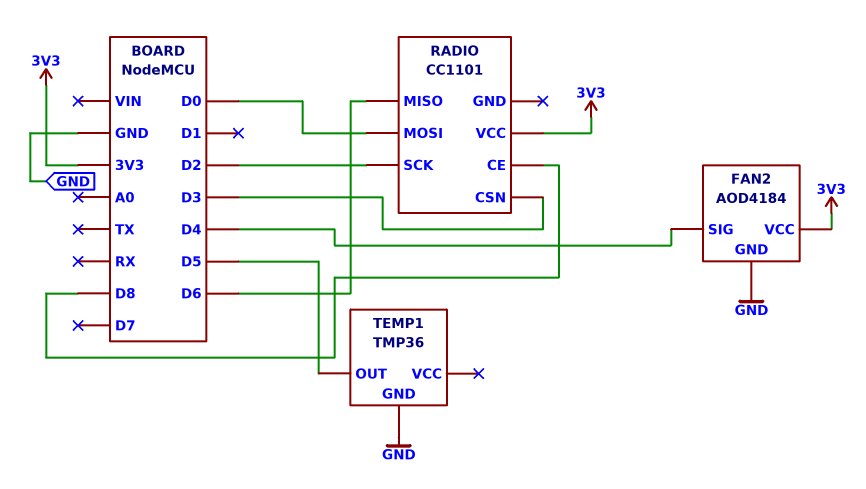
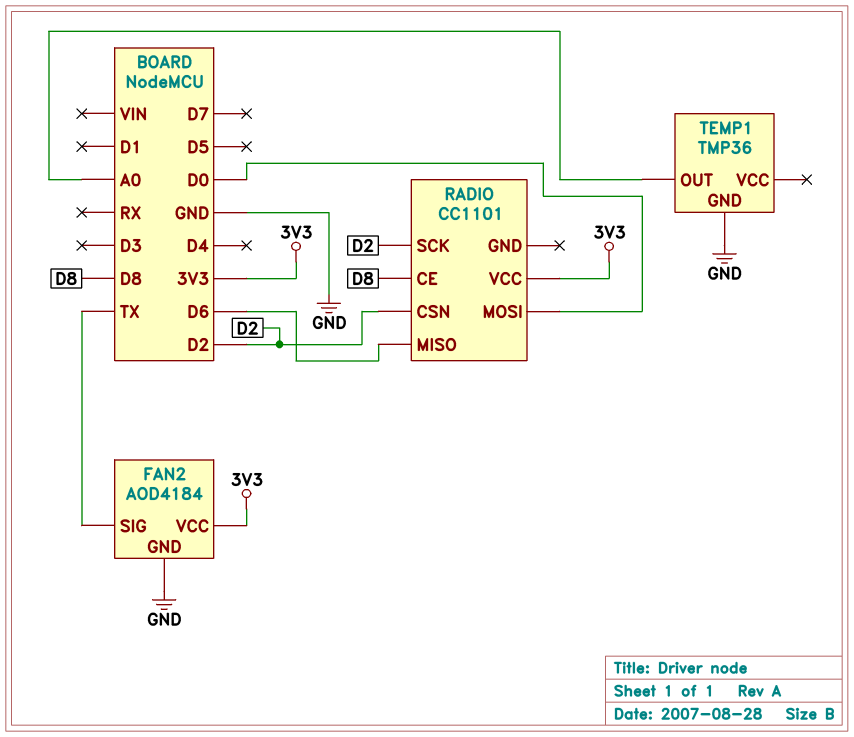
FAN2 pin SIG: D4 -> TX
RADIO pin CSN: D3 -> D2
TEMP1 pin OUT: D5 -> A0

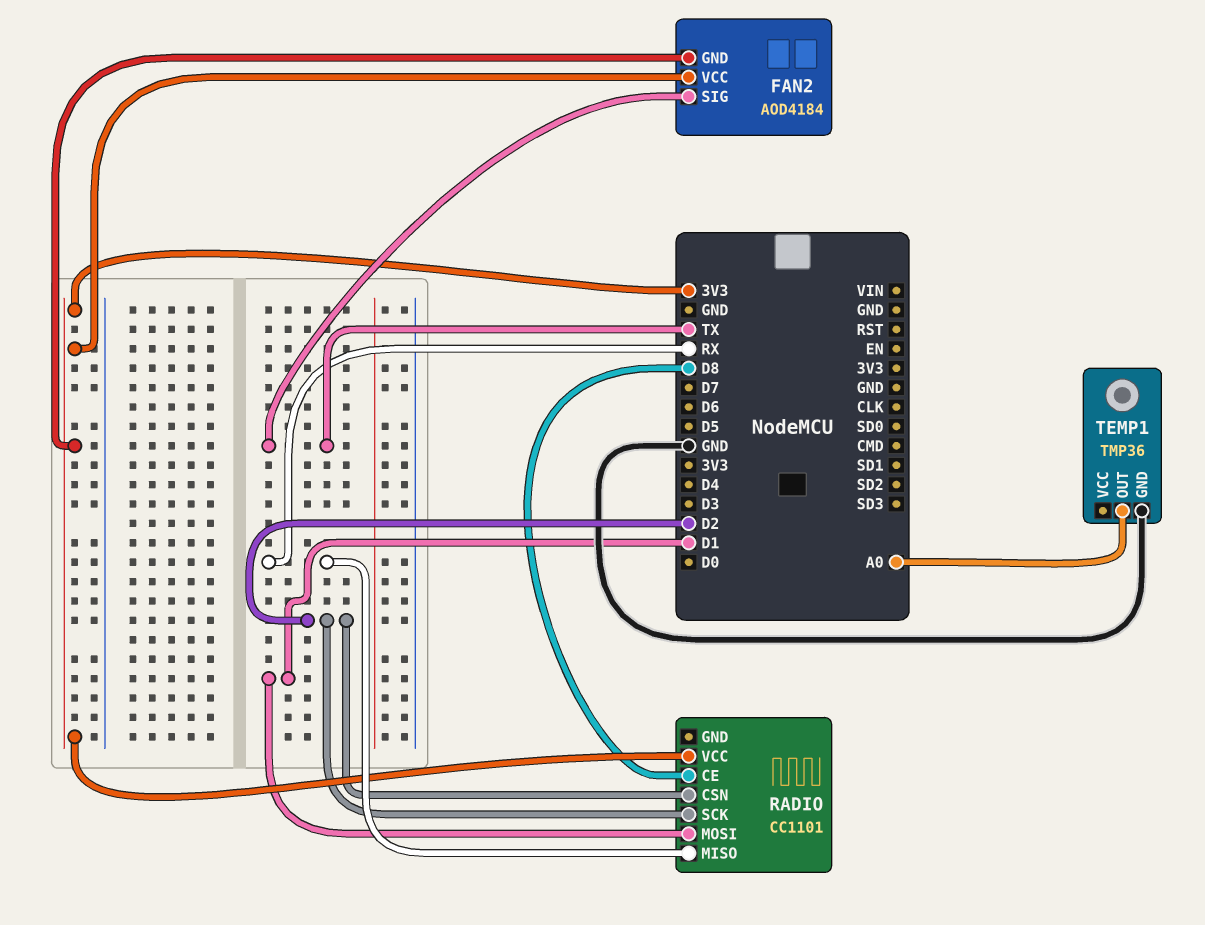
FAN2 pin GND: GND -> 3V3
RADIO pin MISO: D6 -> RX
RADIO pin MOSI: D0 -> D1

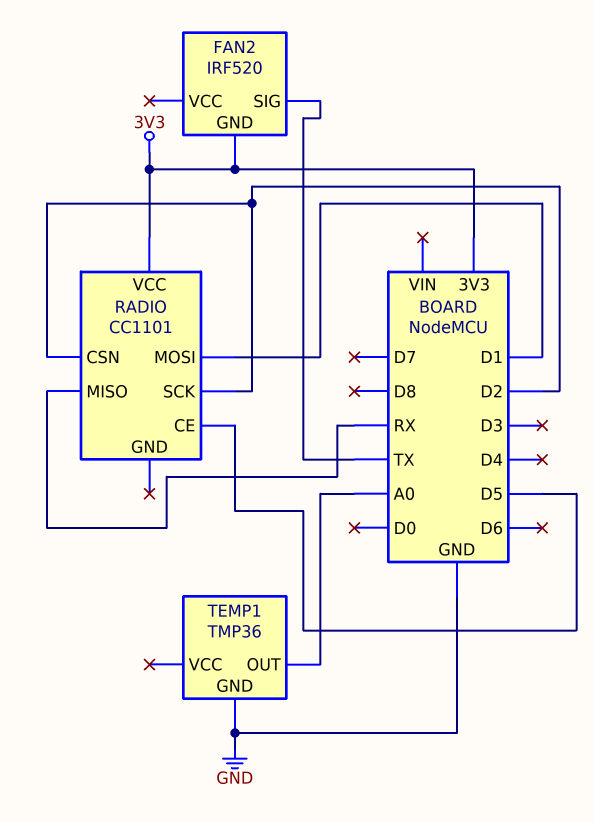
FAN2: AOD4184 -> IRF520
FAN2 pin VCC: 3V3 -> none
RADIO pin CE: D8 -> D5

